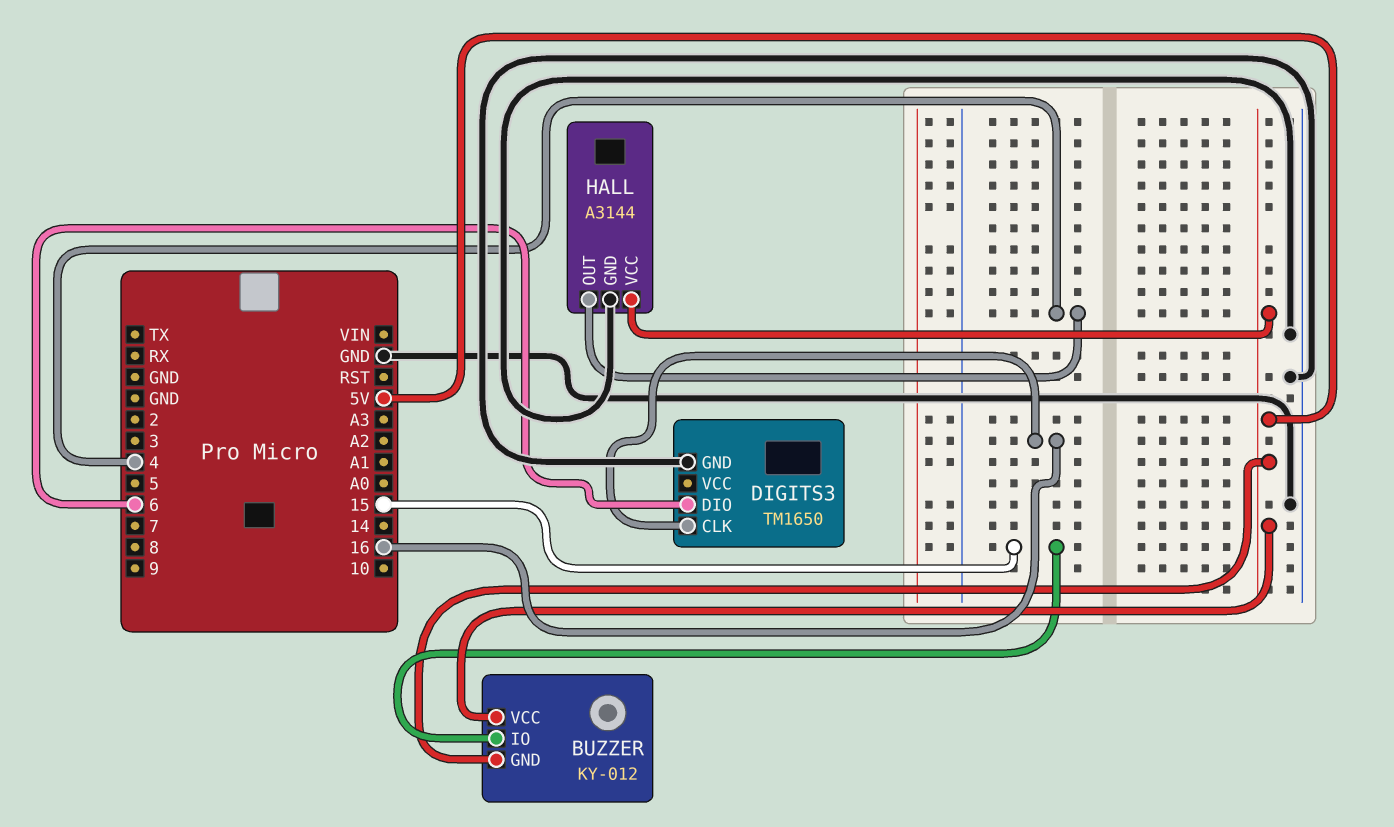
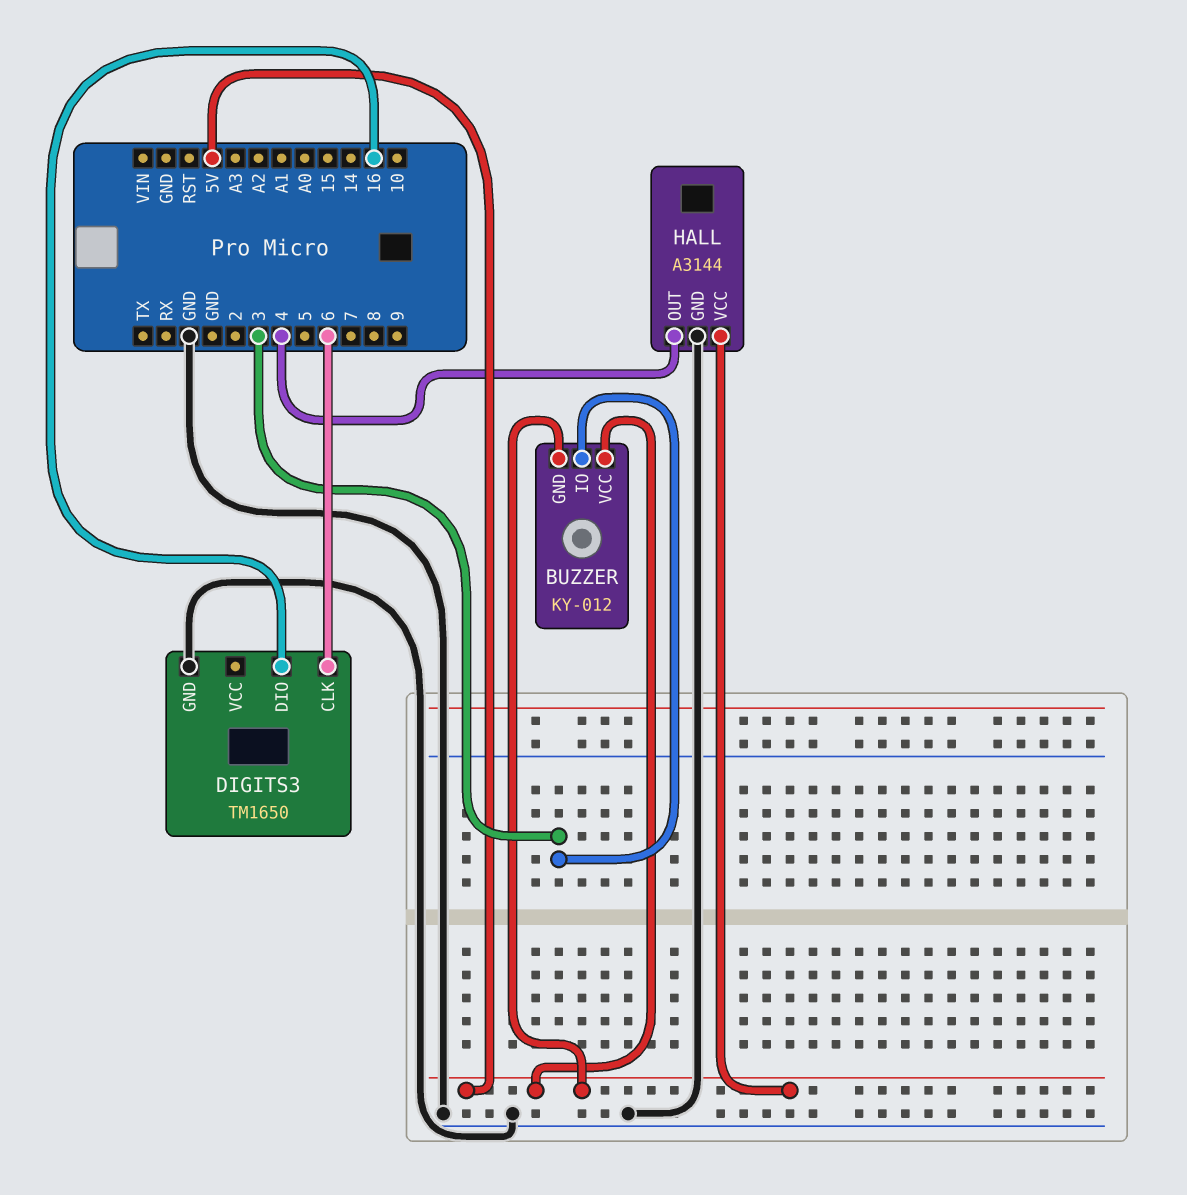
BUZZER pin IO: 15 -> 3
DIGITS3 pin CLK: 16 -> 6
DIGITS3 pin DIO: 6 -> 16

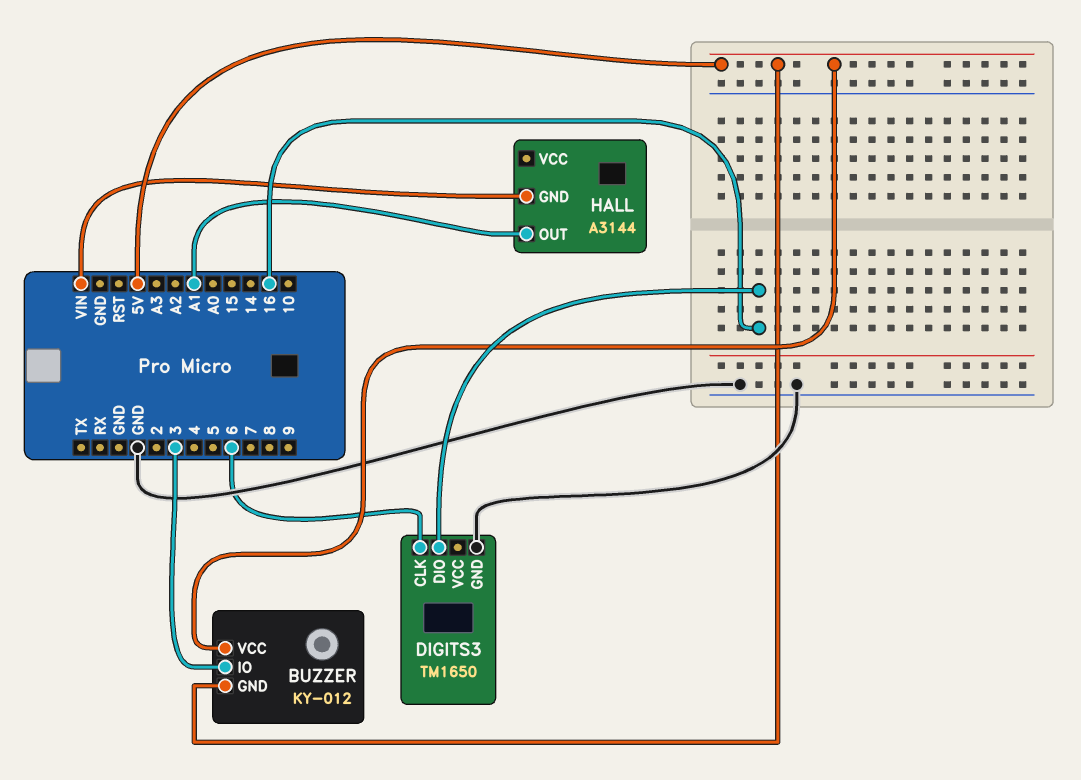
HALL pin GND: GND -> VIN
HALL pin OUT: 4 -> A1
HALL pin VCC: 5V -> none

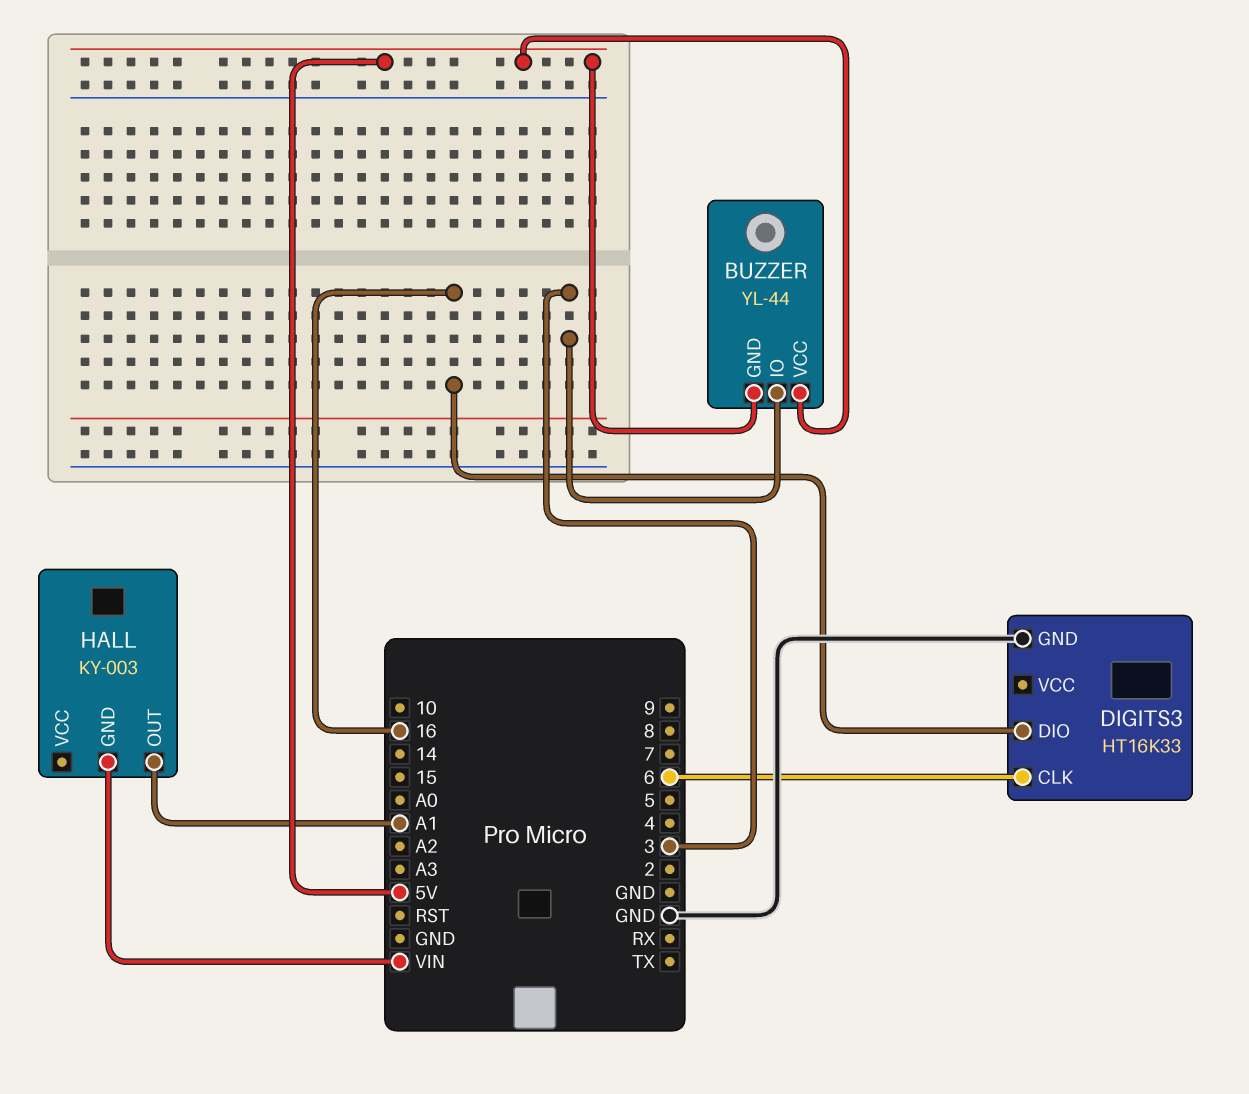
BUZZER: KY-012 -> YL-44
DIGITS3: TM1650 -> HT16K33
HALL: A3144 -> KY-003

